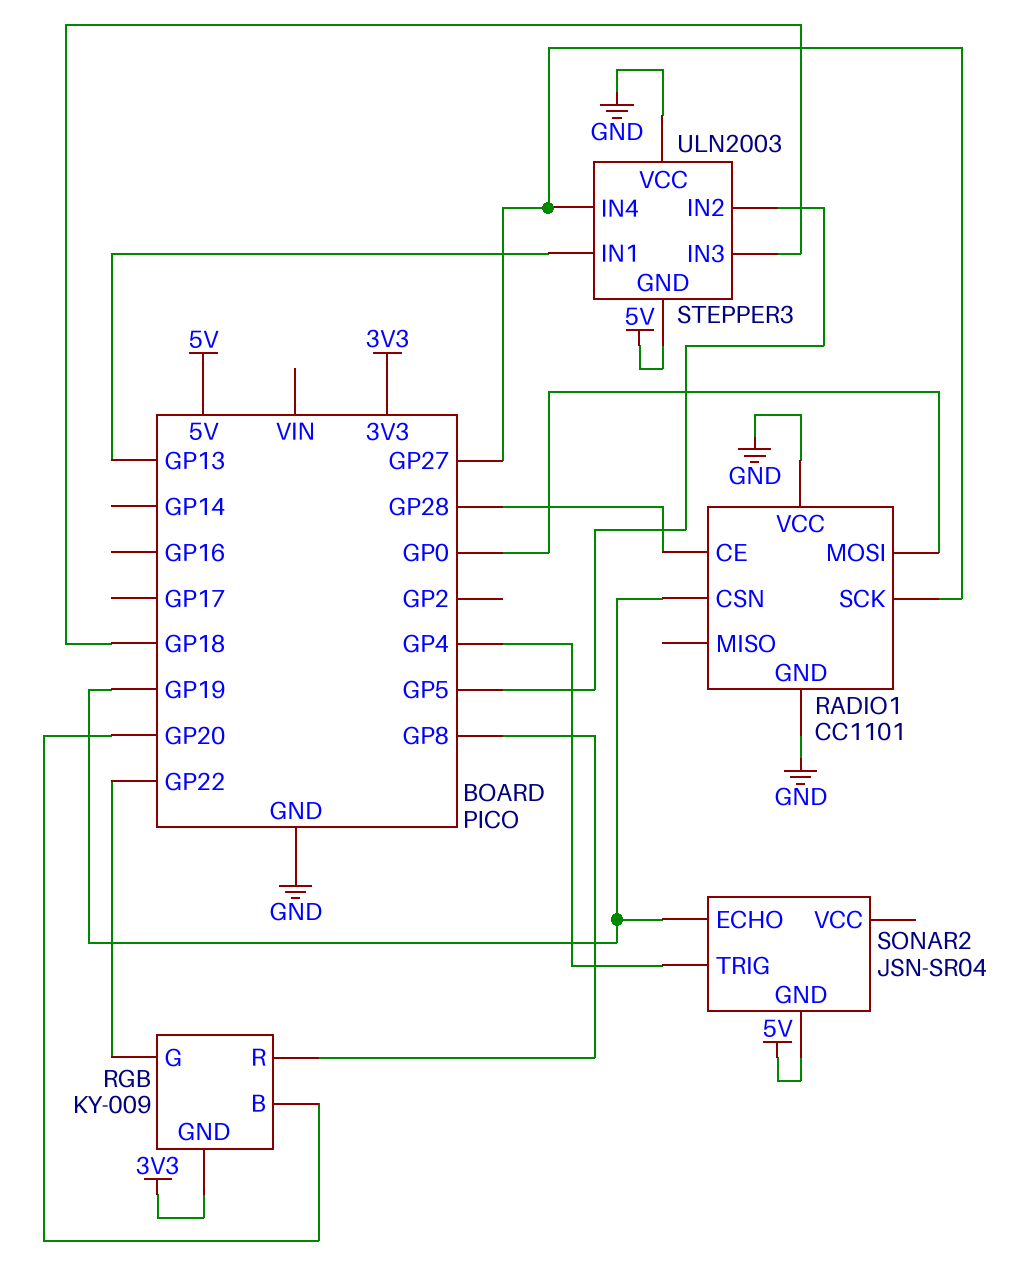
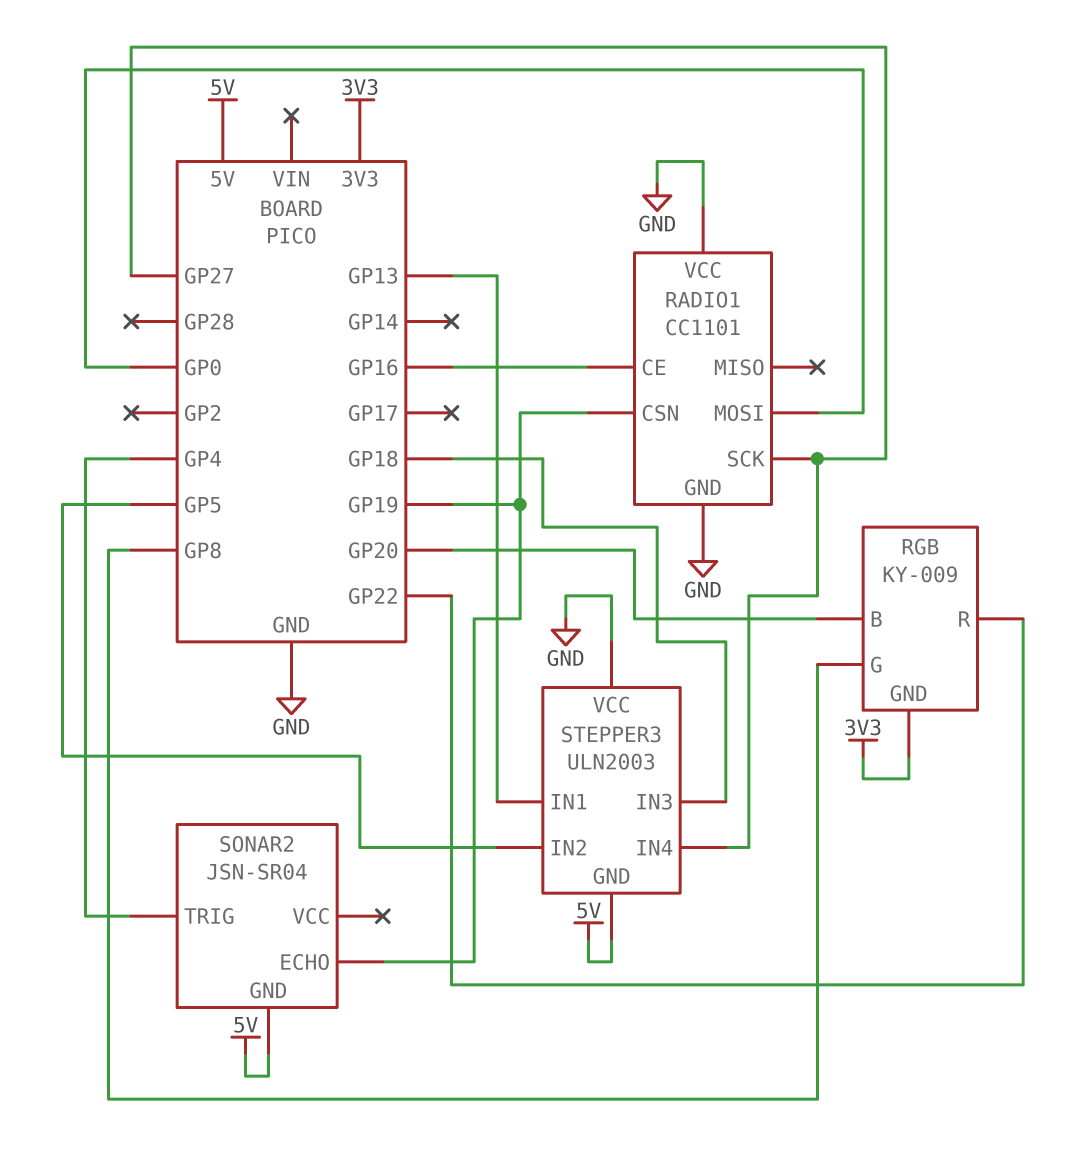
RADIO1 pin CE: GP28 -> GP16
RGB pin G: GP22 -> GP8
RGB pin R: GP8 -> GP22

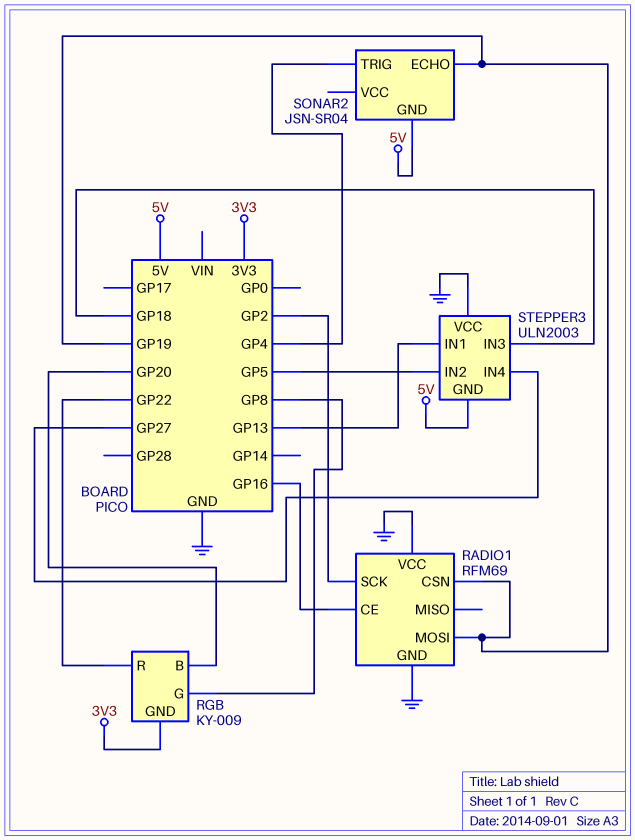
RADIO1: CC1101 -> RFM69
RADIO1 pin MOSI: GP0 -> GP19
RADIO1 pin SCK: GP27 -> GP2

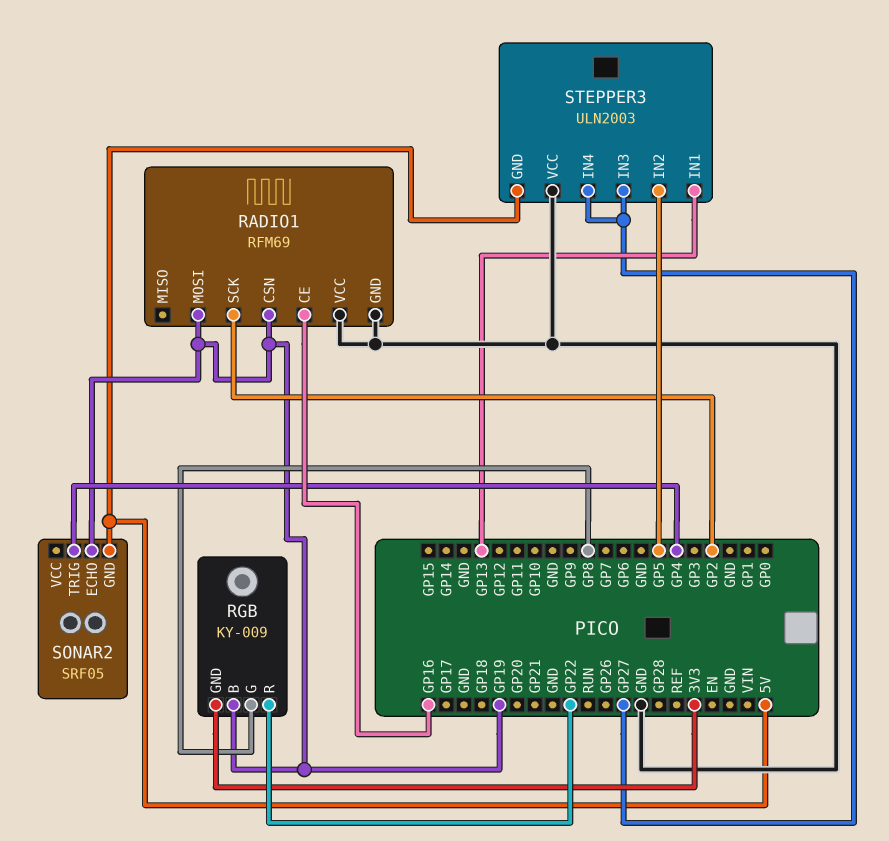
RGB pin B: GP20 -> GP19
SONAR2: JSN-SR04 -> SRF05
STEPPER3 pin IN3: GP18 -> GP27

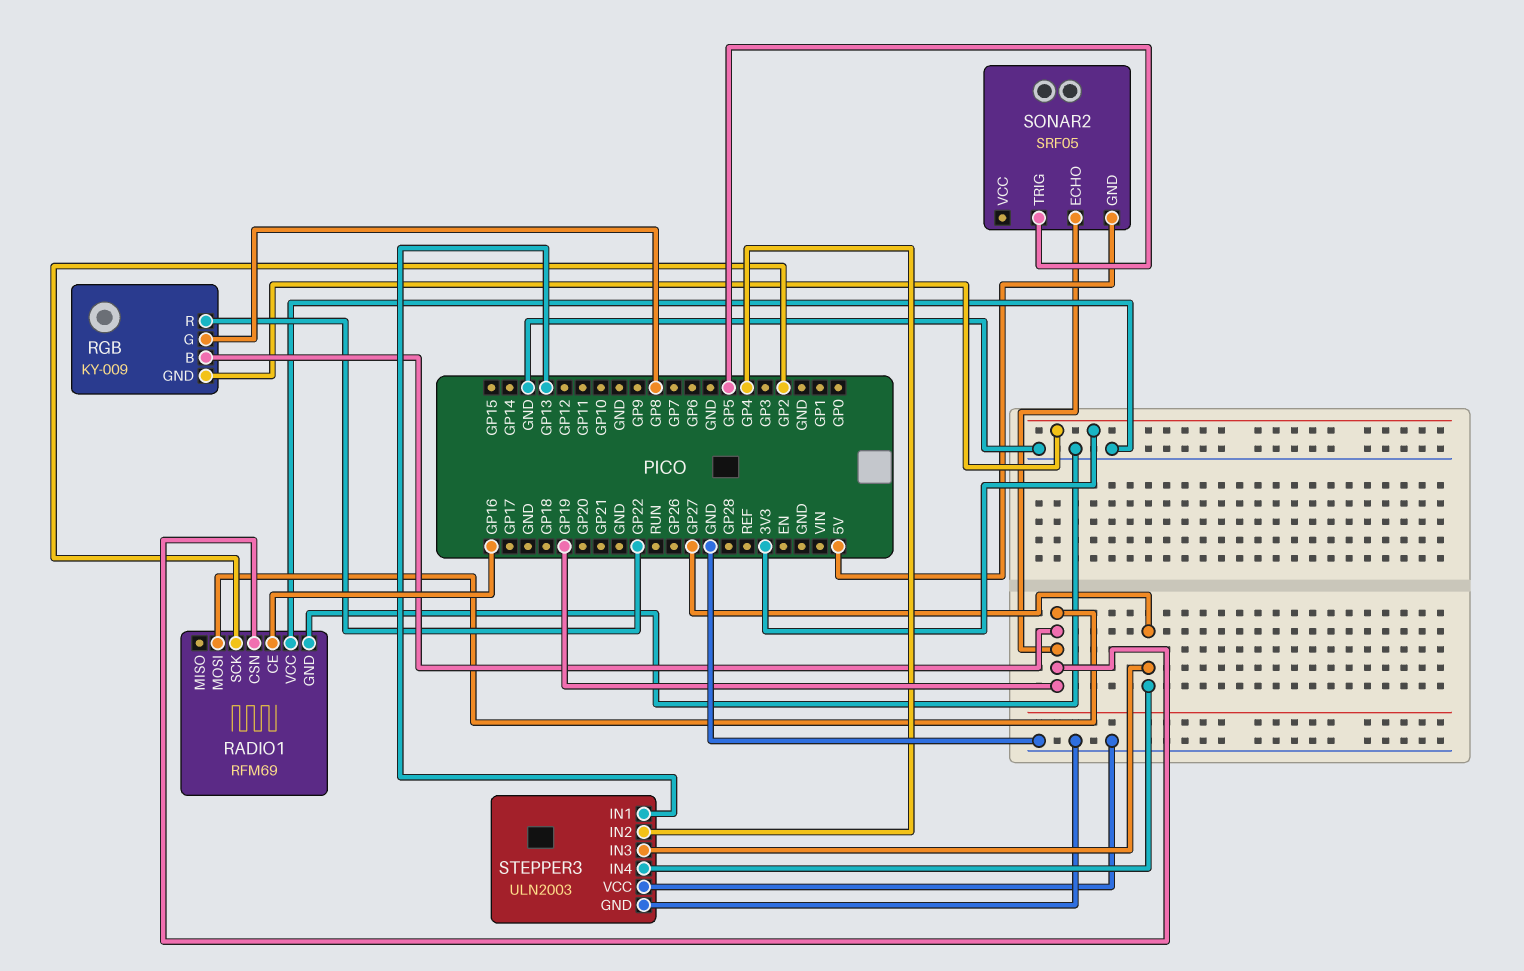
SONAR2 pin TRIG: GP4 -> GP5
STEPPER3 pin GND: 5V -> GND
STEPPER3 pin IN2: GP5 -> GP4

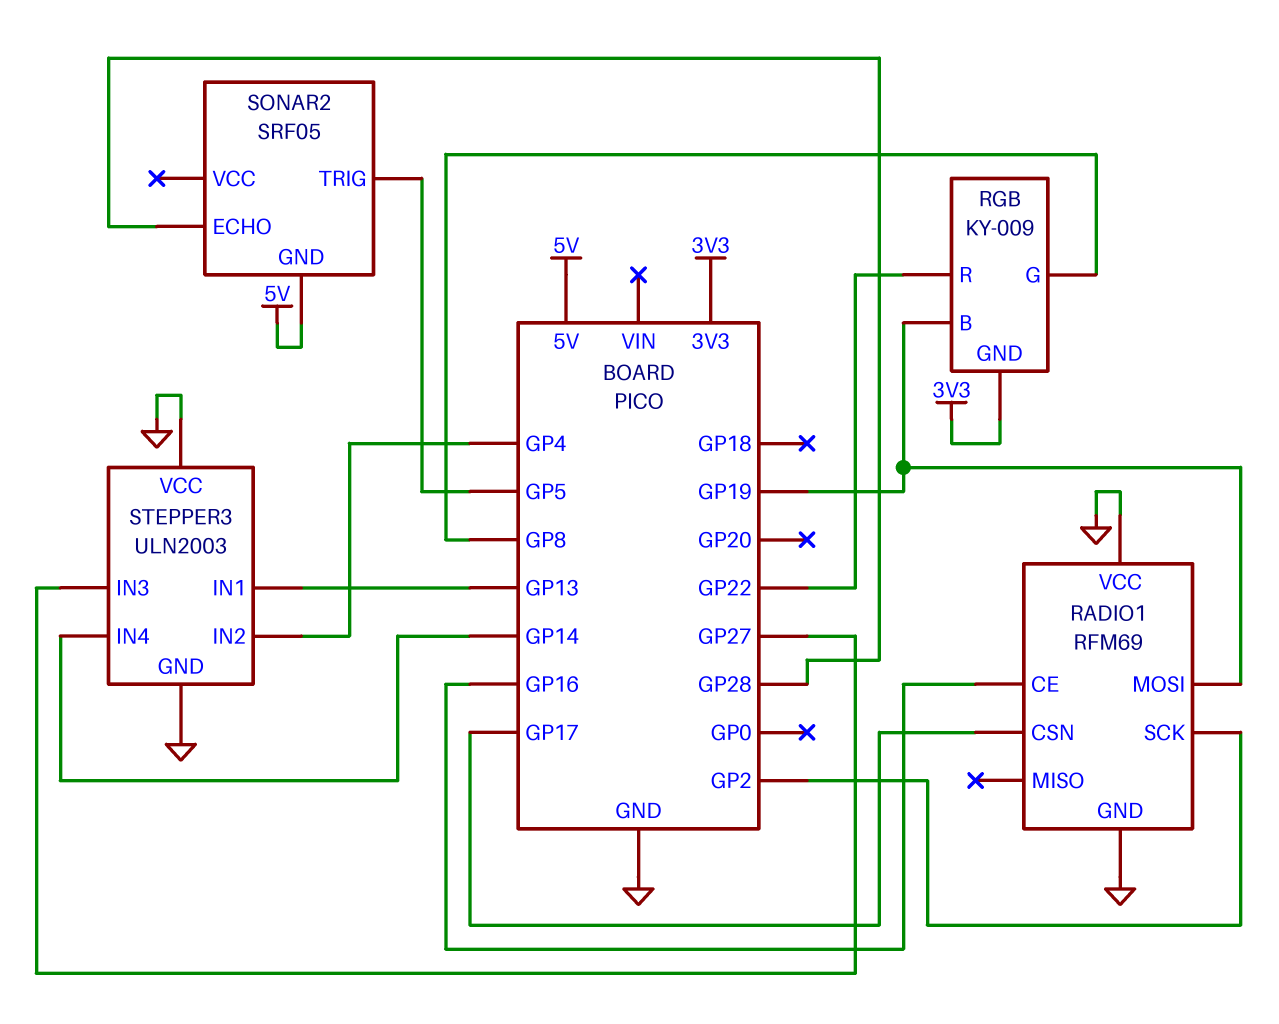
RADIO1 pin CSN: GP19 -> GP17
SONAR2 pin ECHO: GP19 -> GP28
STEPPER3 pin IN4: GP27 -> GP14

